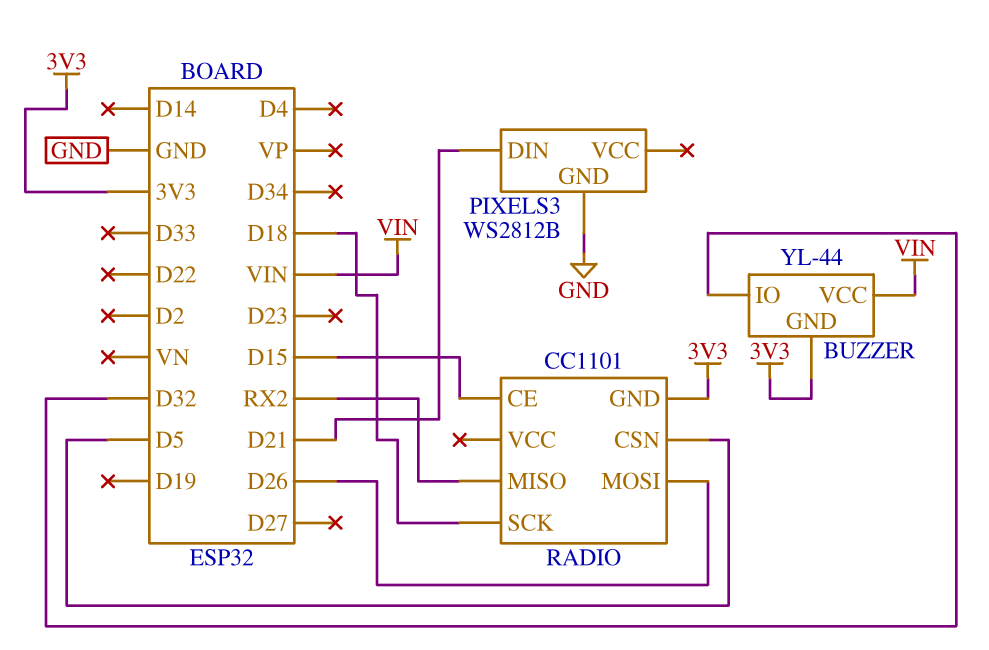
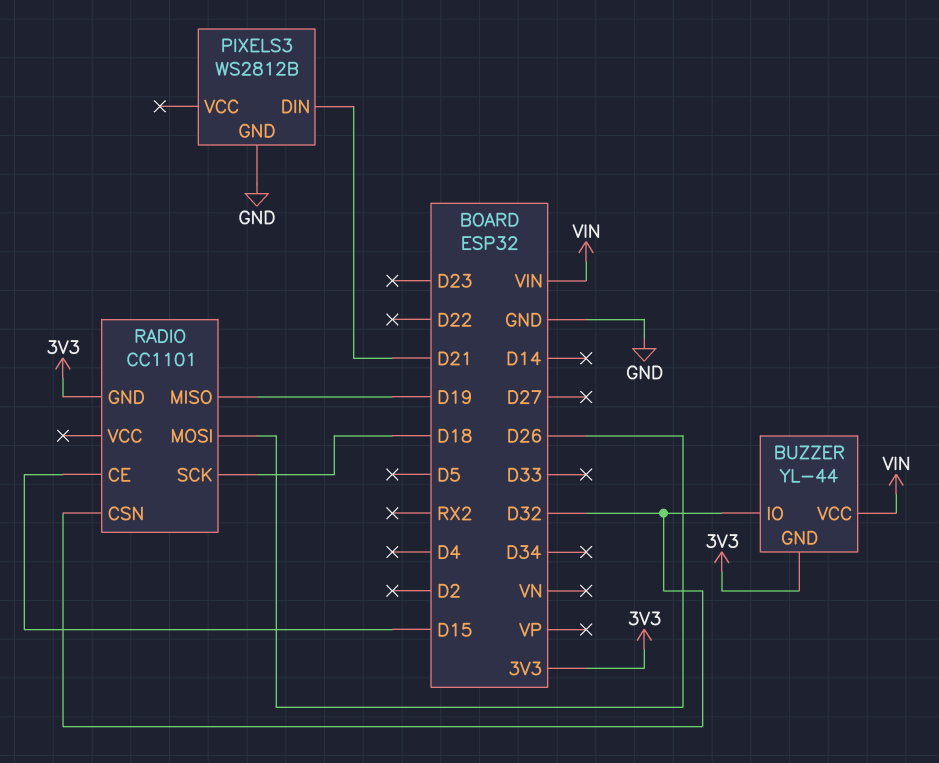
RADIO pin CSN: D5 -> D32
RADIO pin MISO: RX2 -> D19

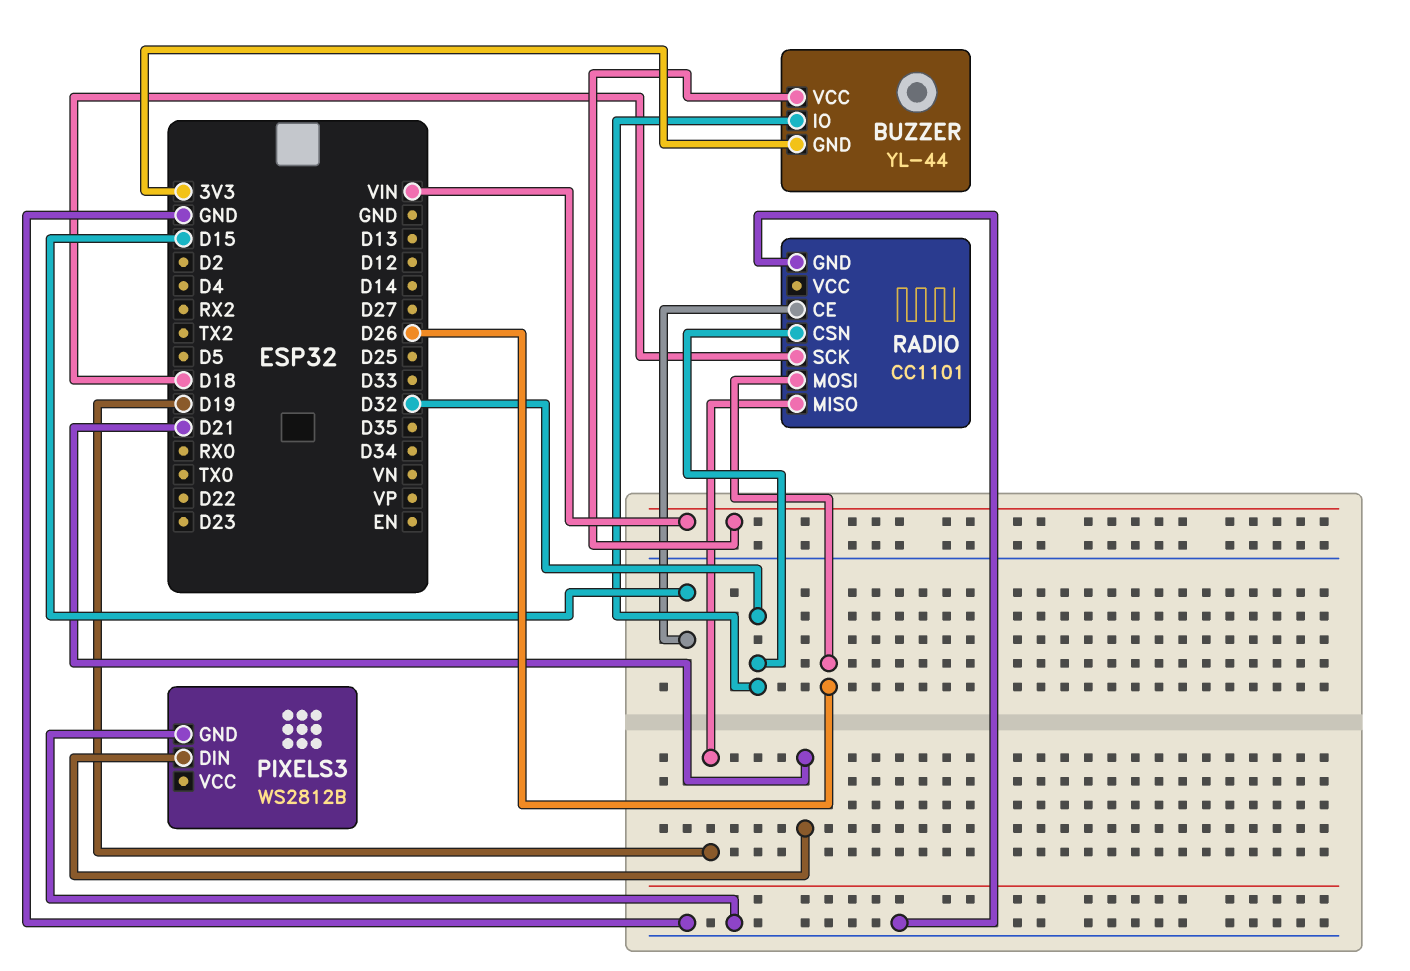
RADIO pin GND: 3V3 -> GND

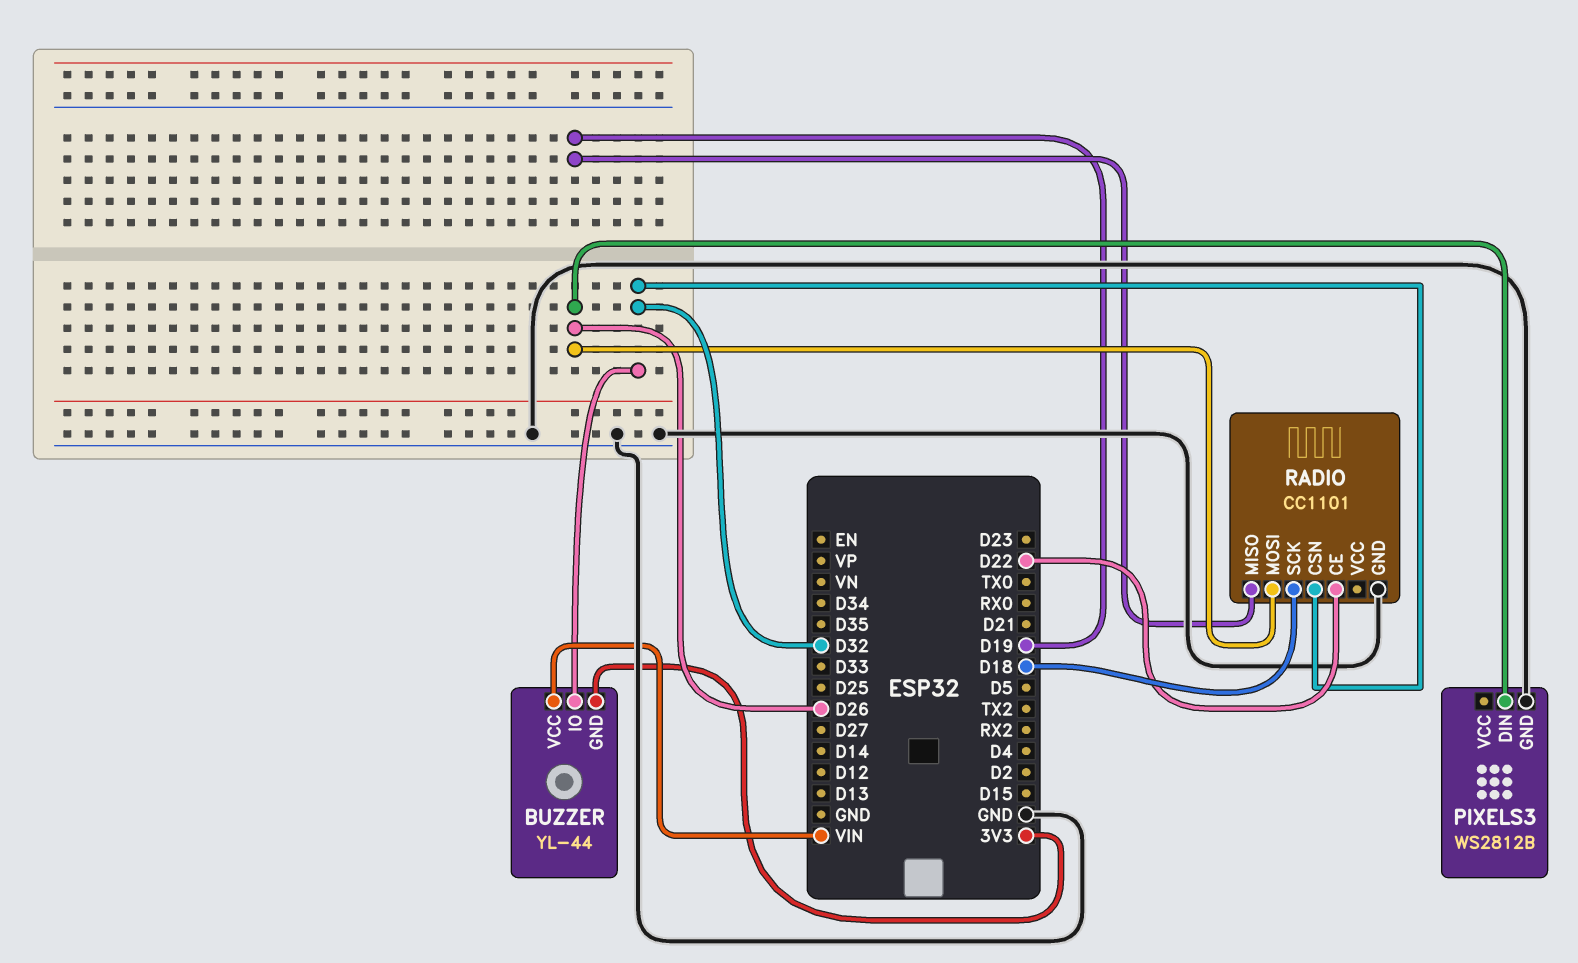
PIXELS3 pin DIN: D21 -> D26
RADIO pin CE: D15 -> D22

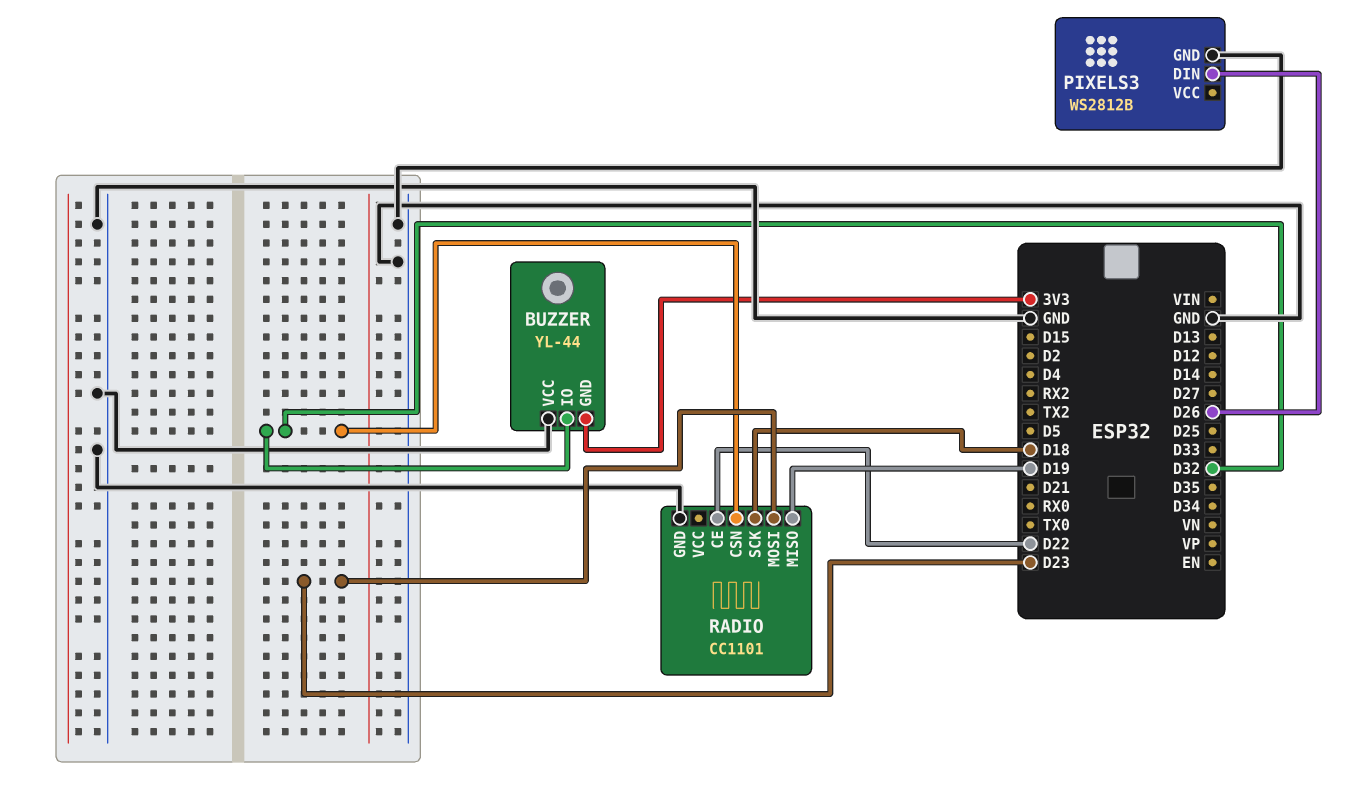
BUZZER pin VCC: VIN -> GND
RADIO pin MOSI: D26 -> D23

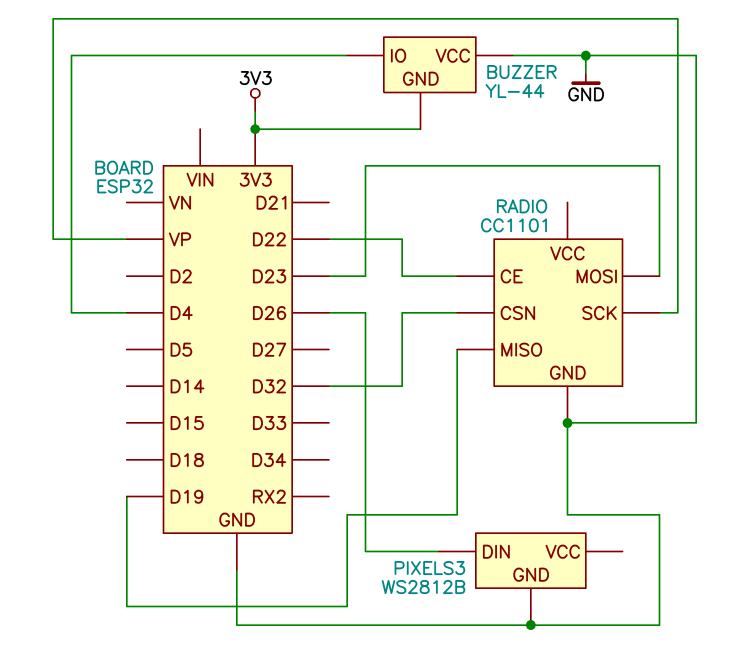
BUZZER pin IO: D32 -> D4
RADIO pin SCK: D18 -> VP

